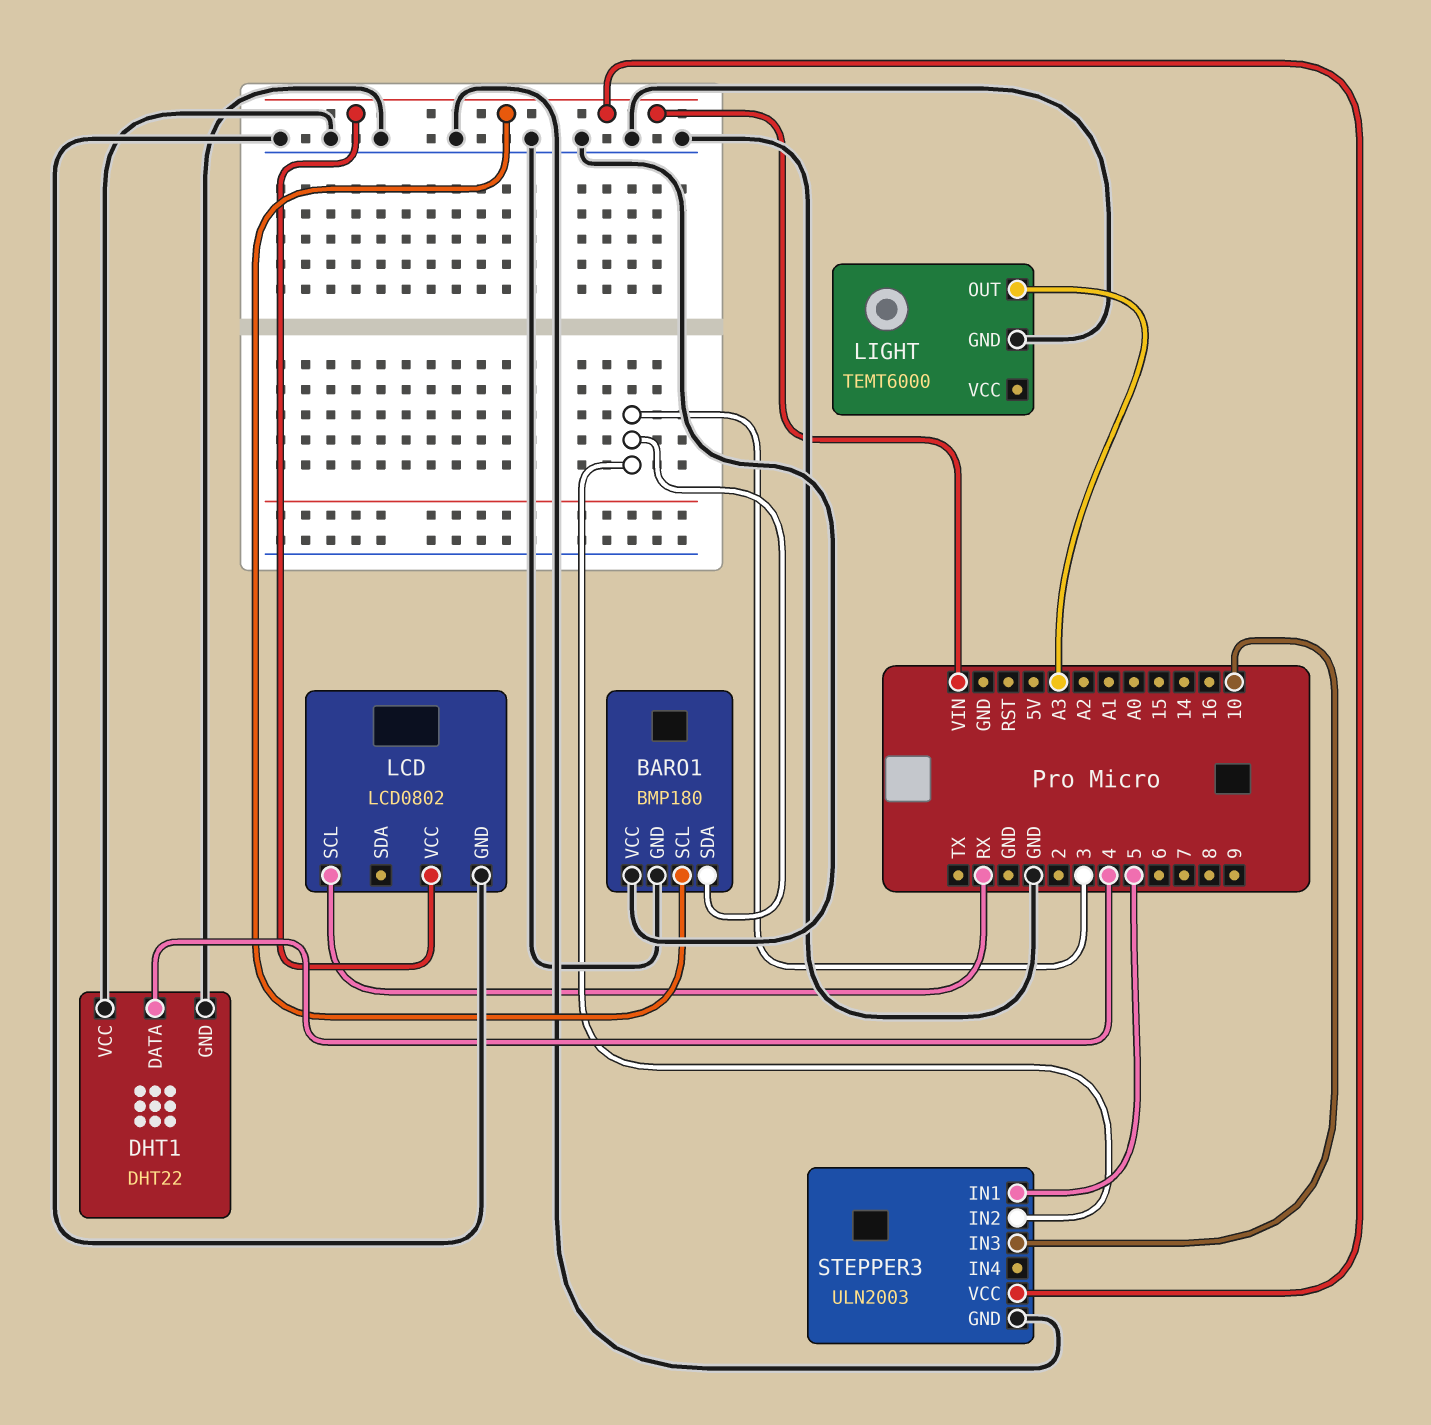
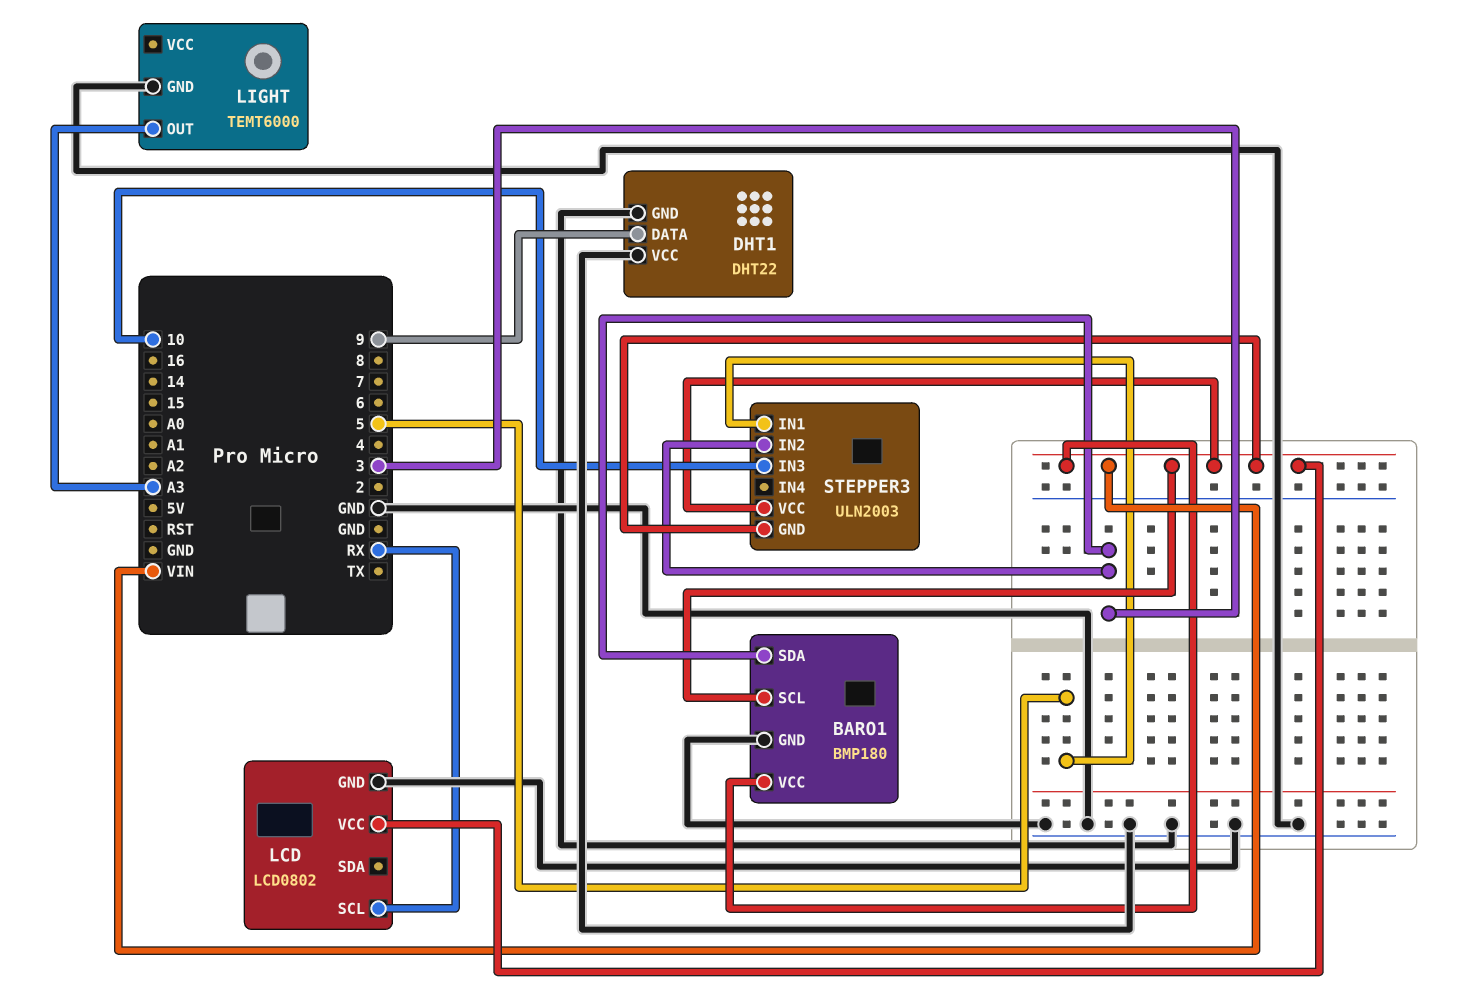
BARO1 pin VCC: GND -> VIN
DHT1 pin DATA: 4 -> 9
STEPPER3 pin GND: GND -> VIN

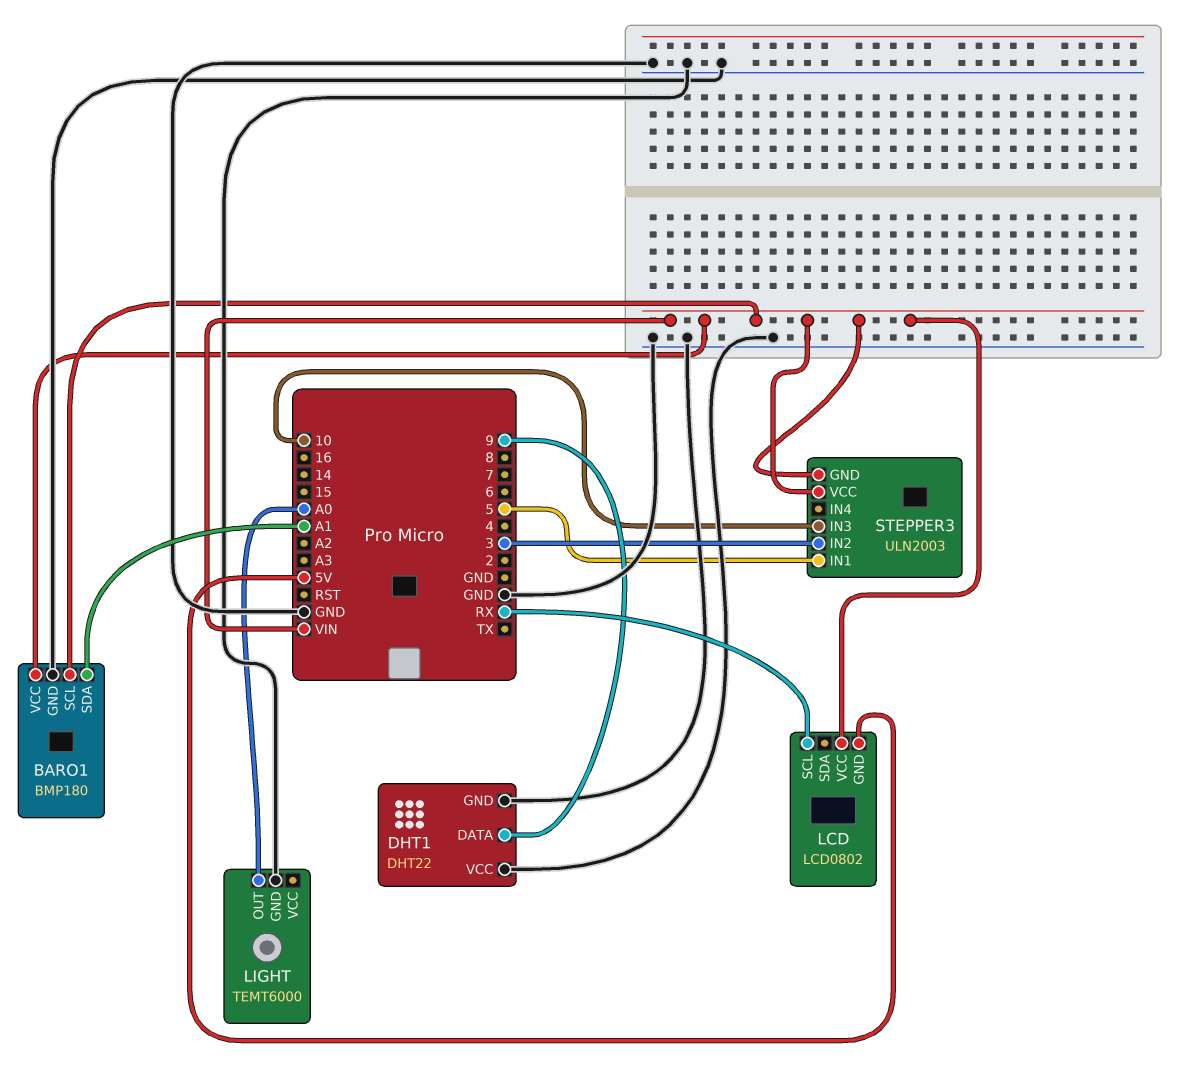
BARO1 pin SDA: 3 -> A1
LCD pin GND: GND -> 5V
LIGHT pin OUT: A3 -> A0

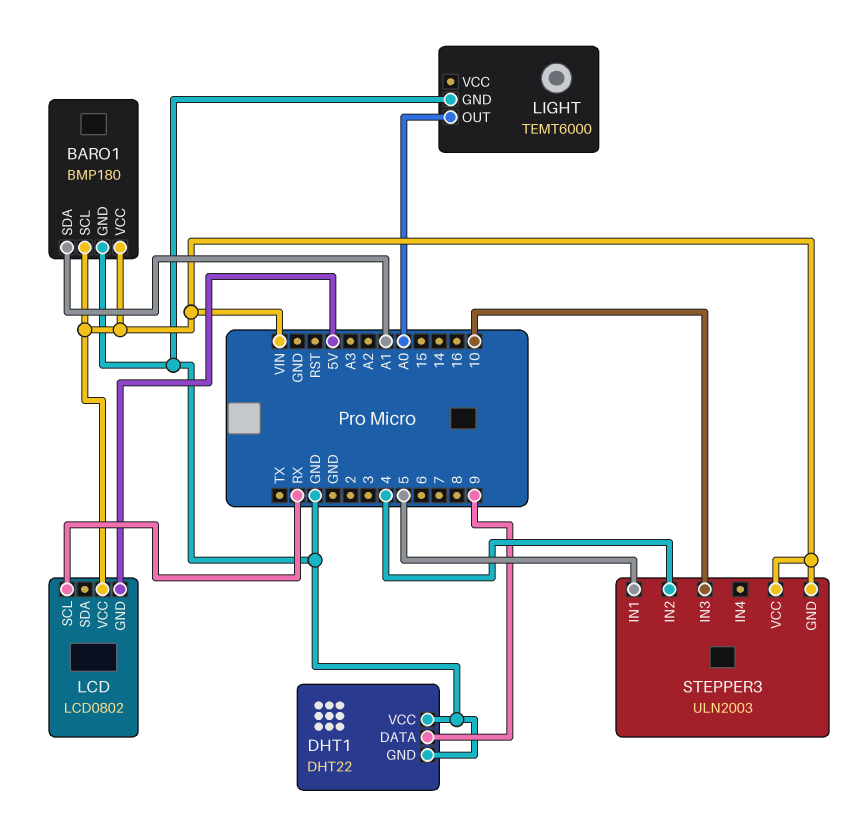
STEPPER3 pin IN2: 3 -> 4

